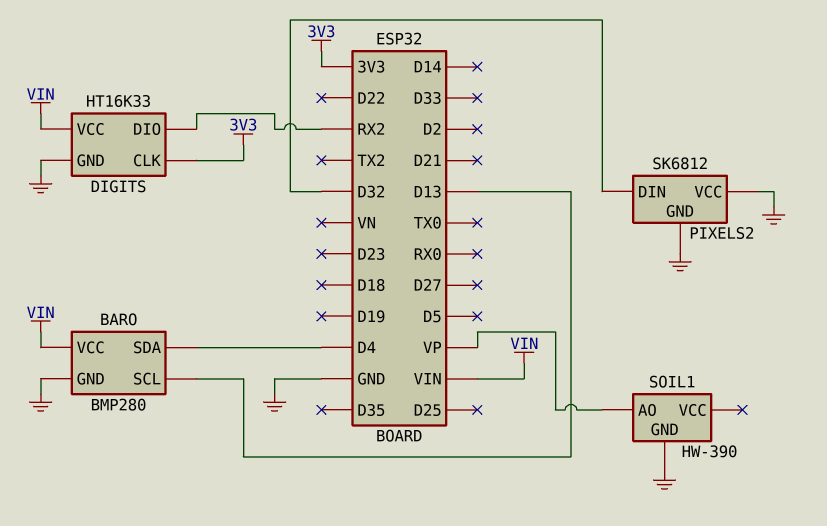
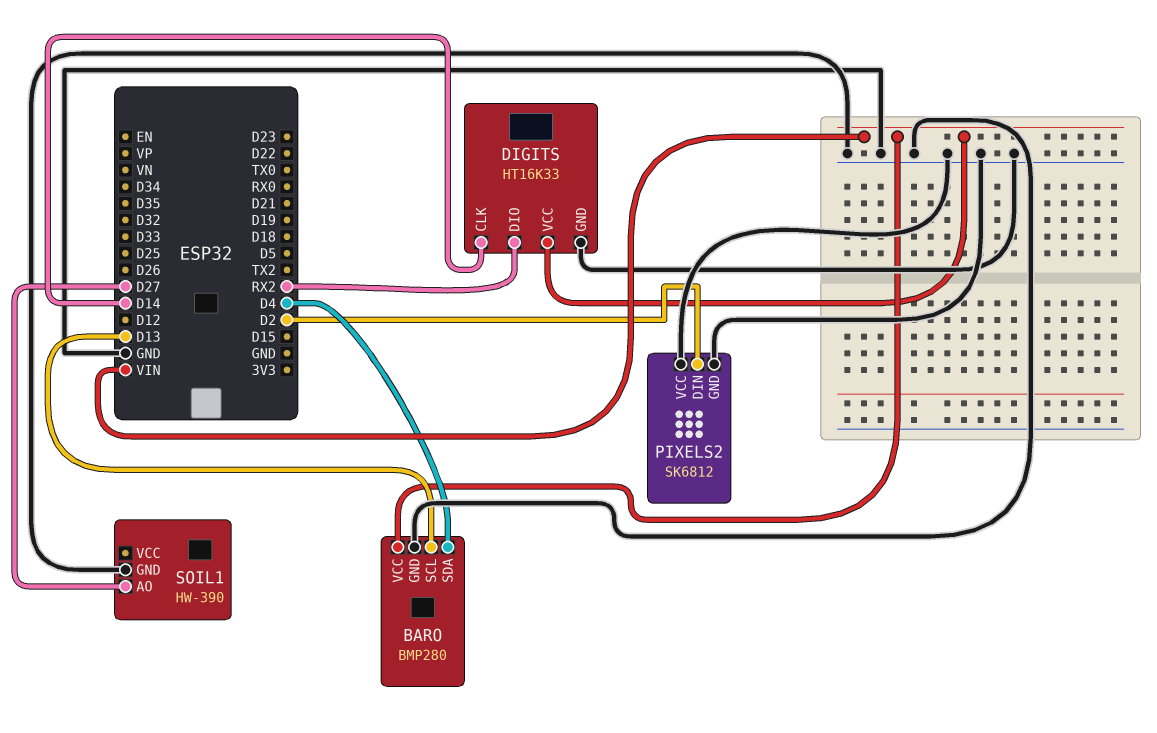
DIGITS pin CLK: 3V3 -> D14
PIXELS2 pin DIN: D32 -> D2
SOIL1 pin AO: VP -> D27

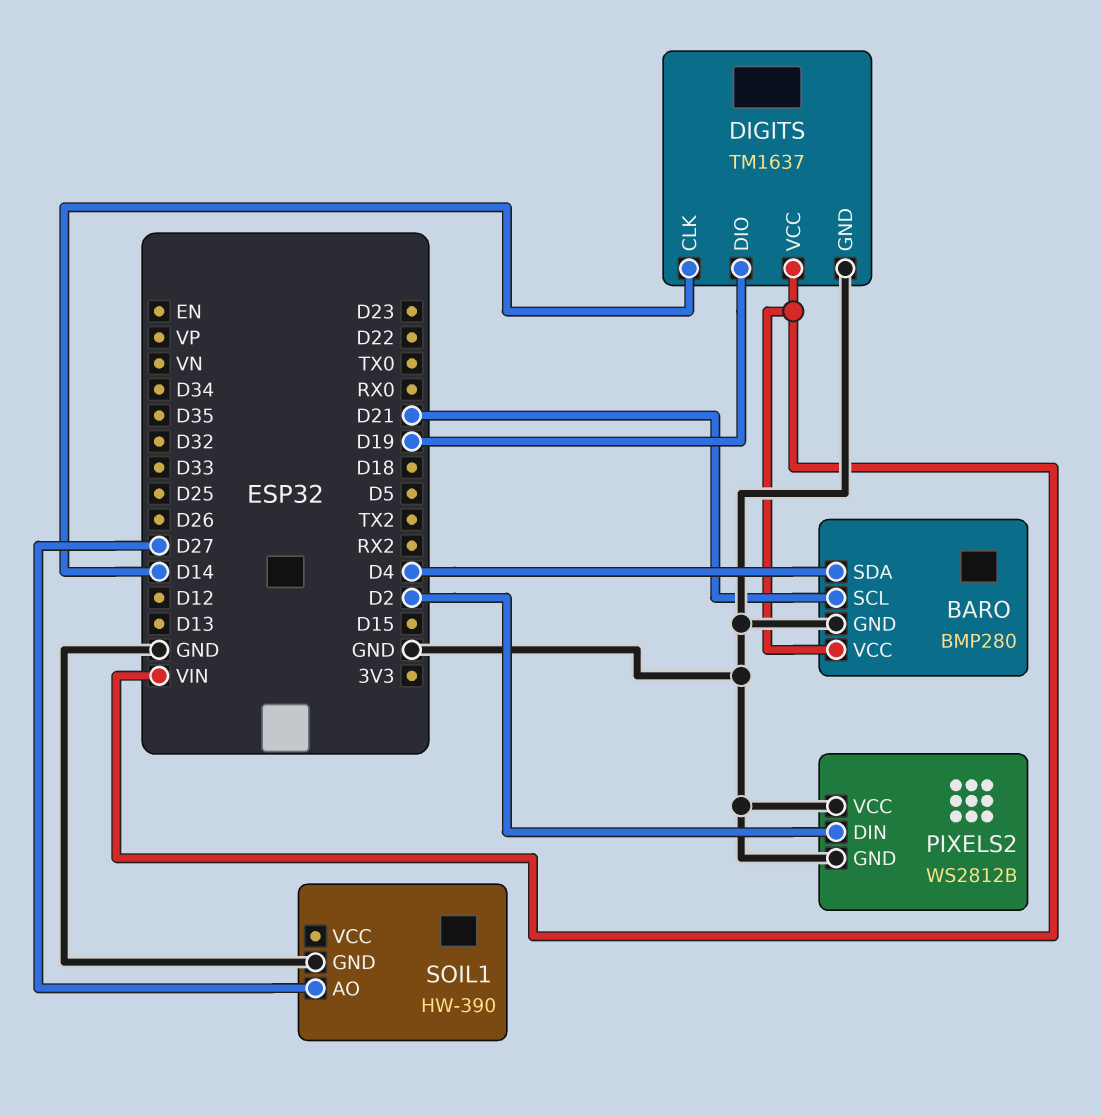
BARO pin SCL: D13 -> D21
DIGITS: HT16K33 -> TM1637
DIGITS pin DIO: RX2 -> D19
PIXELS2: SK6812 -> WS2812B

